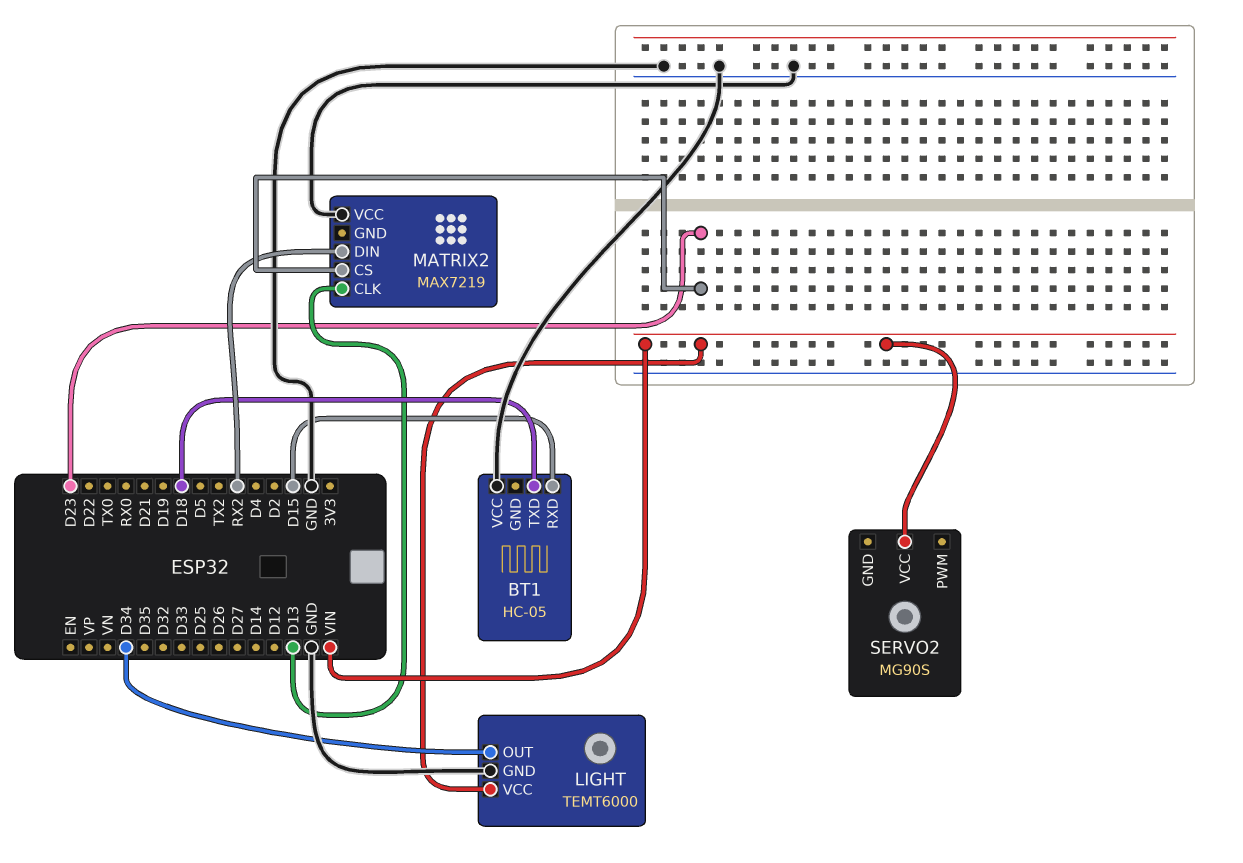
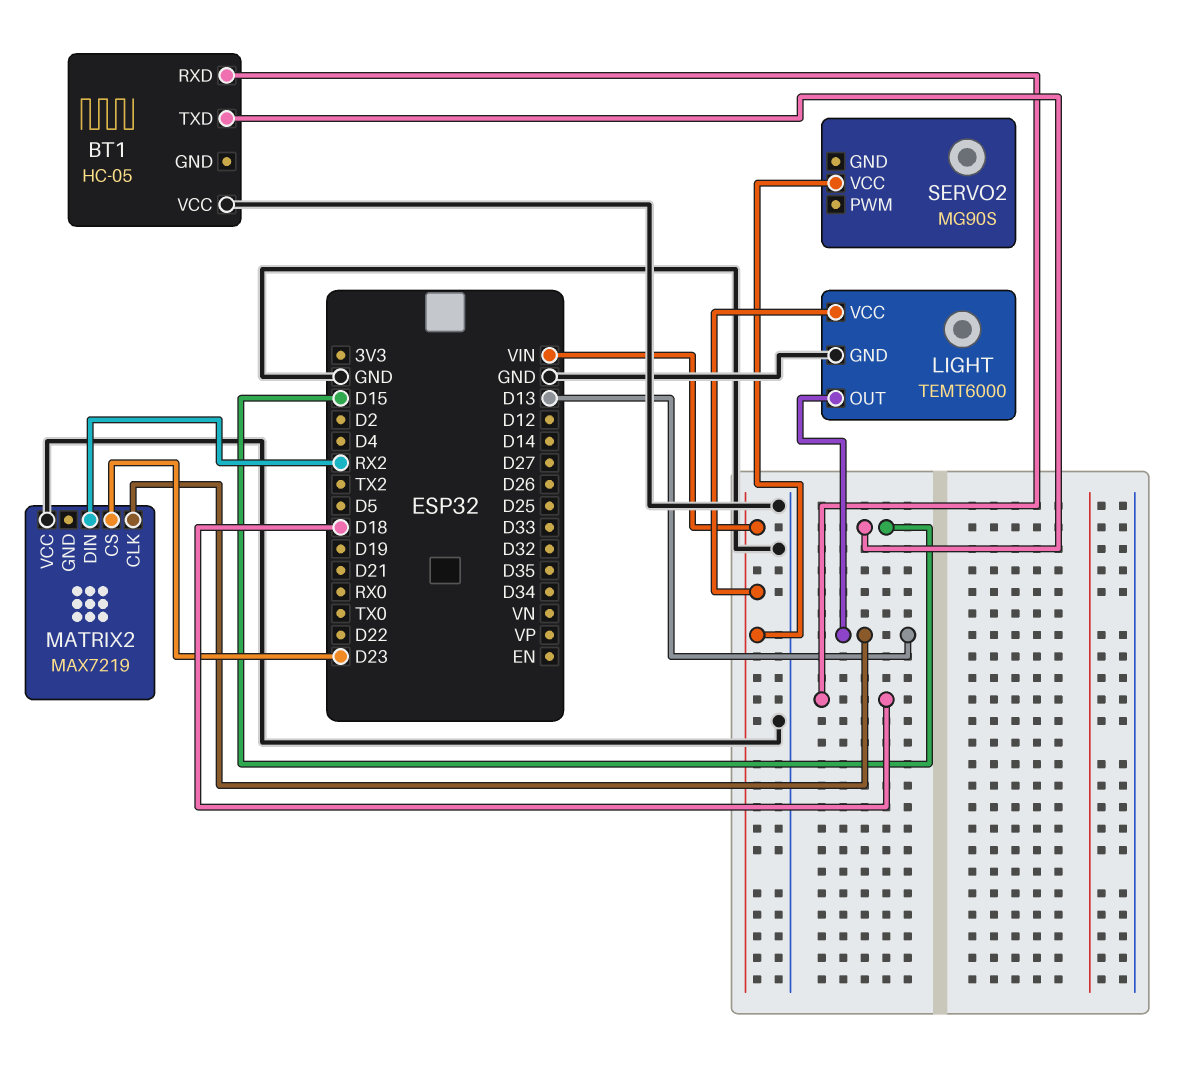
BT1 pin RXD: D15 -> D18
BT1 pin TXD: D18 -> D15
LIGHT pin OUT: D34 -> D13

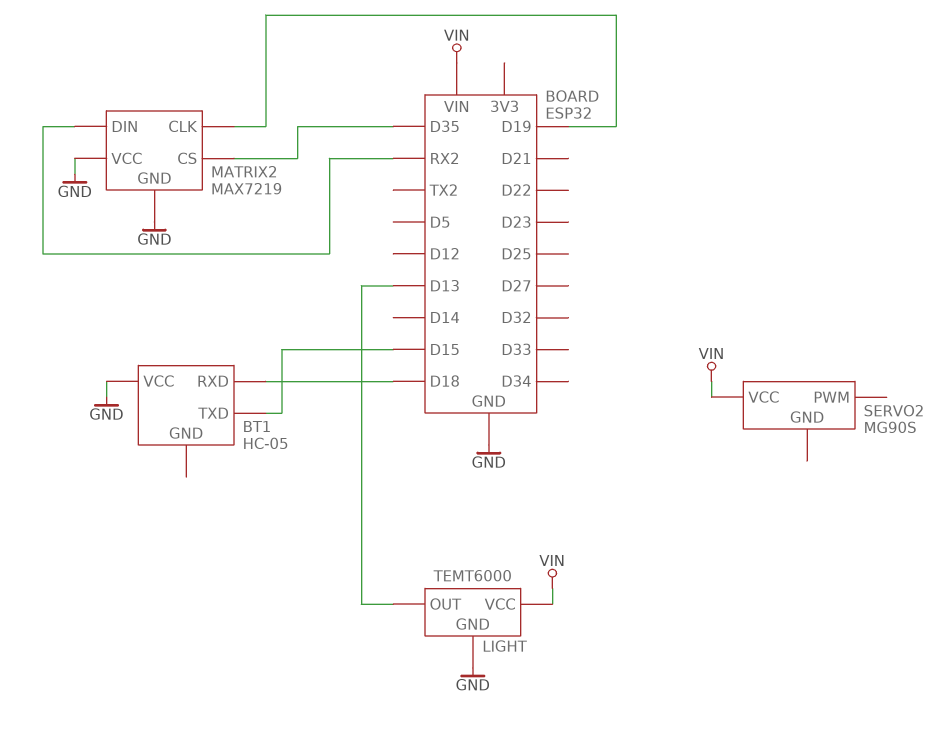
MATRIX2 pin CLK: D13 -> D19
MATRIX2 pin CS: D23 -> D35
MATRIX2 pin GND: none -> GND

